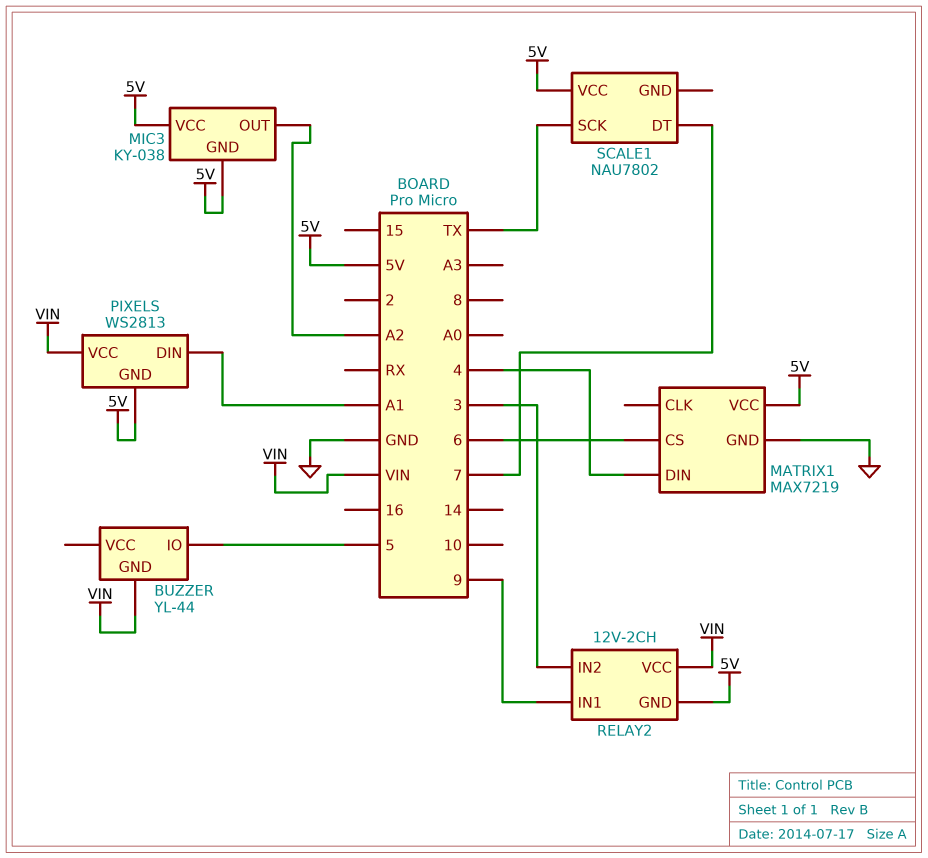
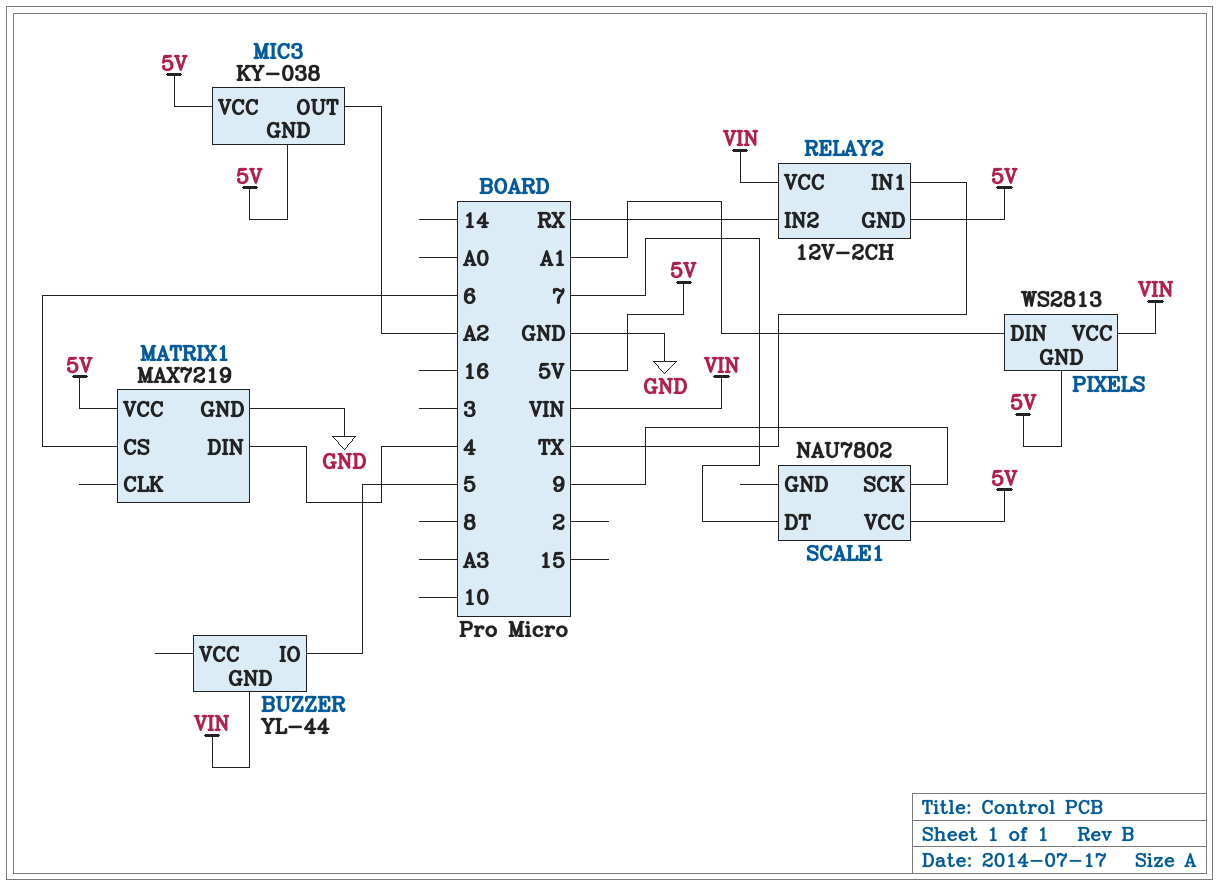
RELAY2 pin IN1: 9 -> TX
RELAY2 pin IN2: 3 -> RX
SCALE1 pin SCK: TX -> 9

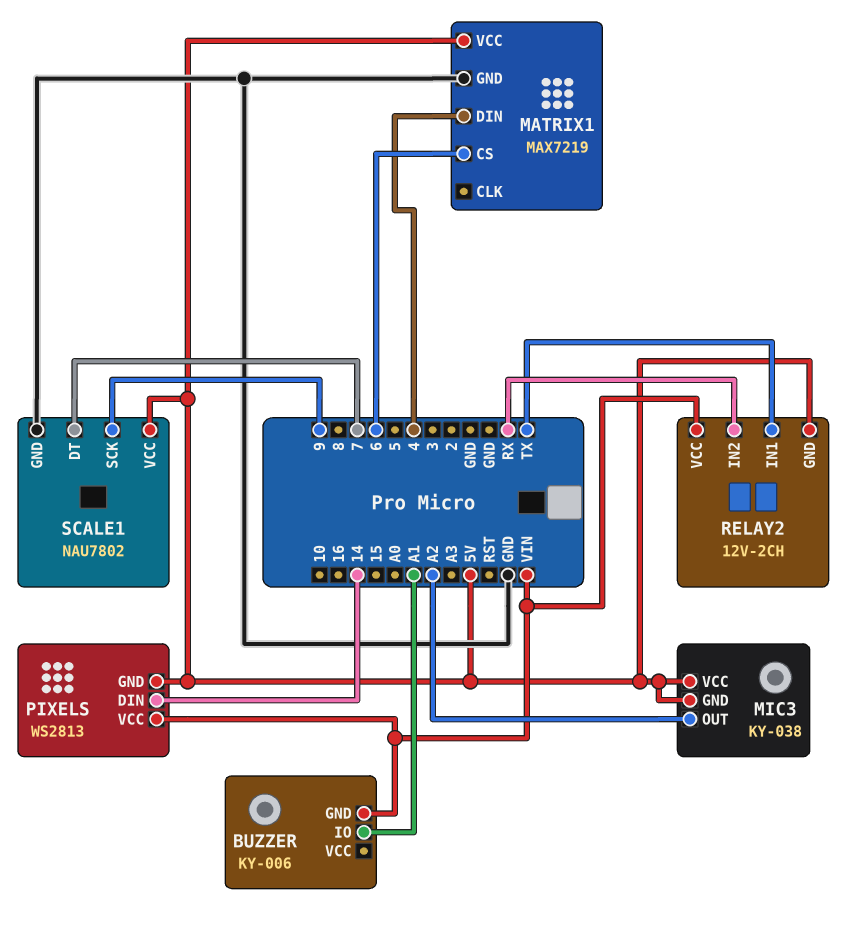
BUZZER: YL-44 -> KY-006
BUZZER pin IO: 5 -> A1
PIXELS pin DIN: A1 -> 14
SCALE1 pin GND: none -> GND

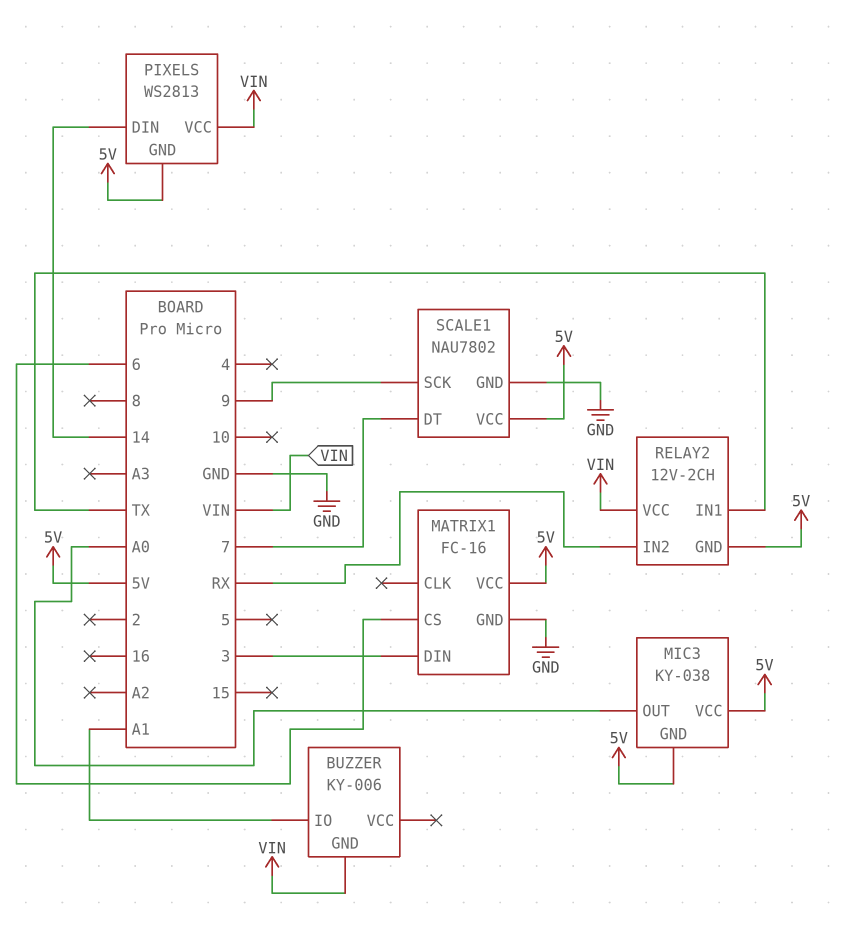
MATRIX1: MAX7219 -> FC-16
MATRIX1 pin DIN: 4 -> 3
MIC3 pin OUT: A2 -> A0

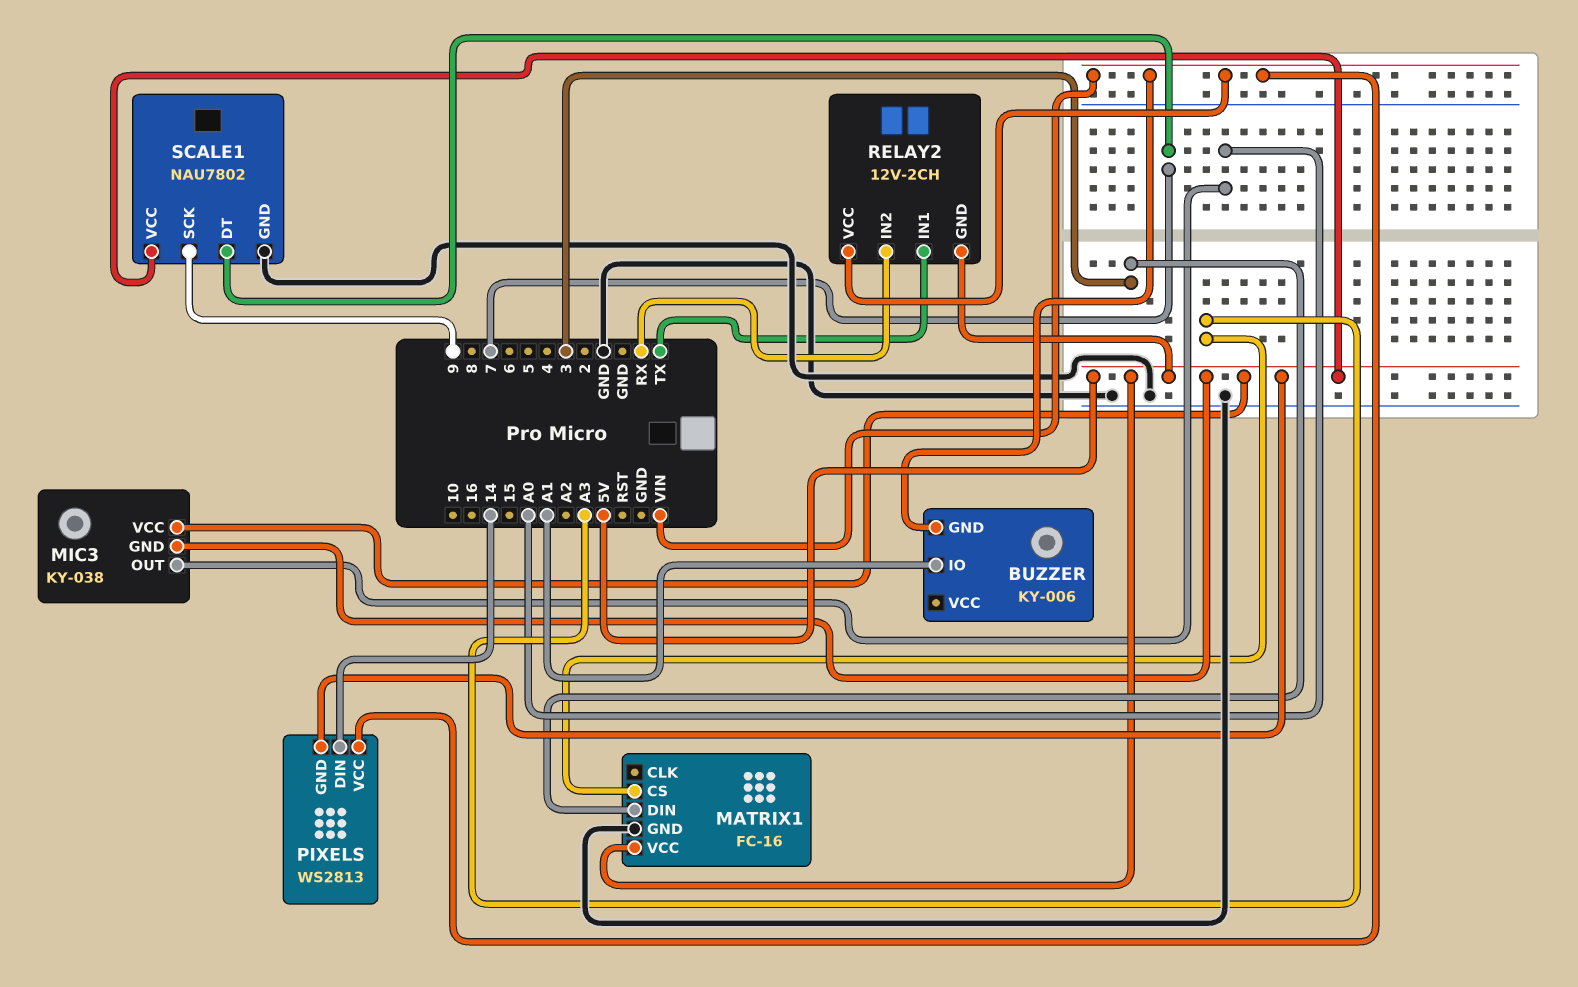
MATRIX1 pin CS: 6 -> A3

